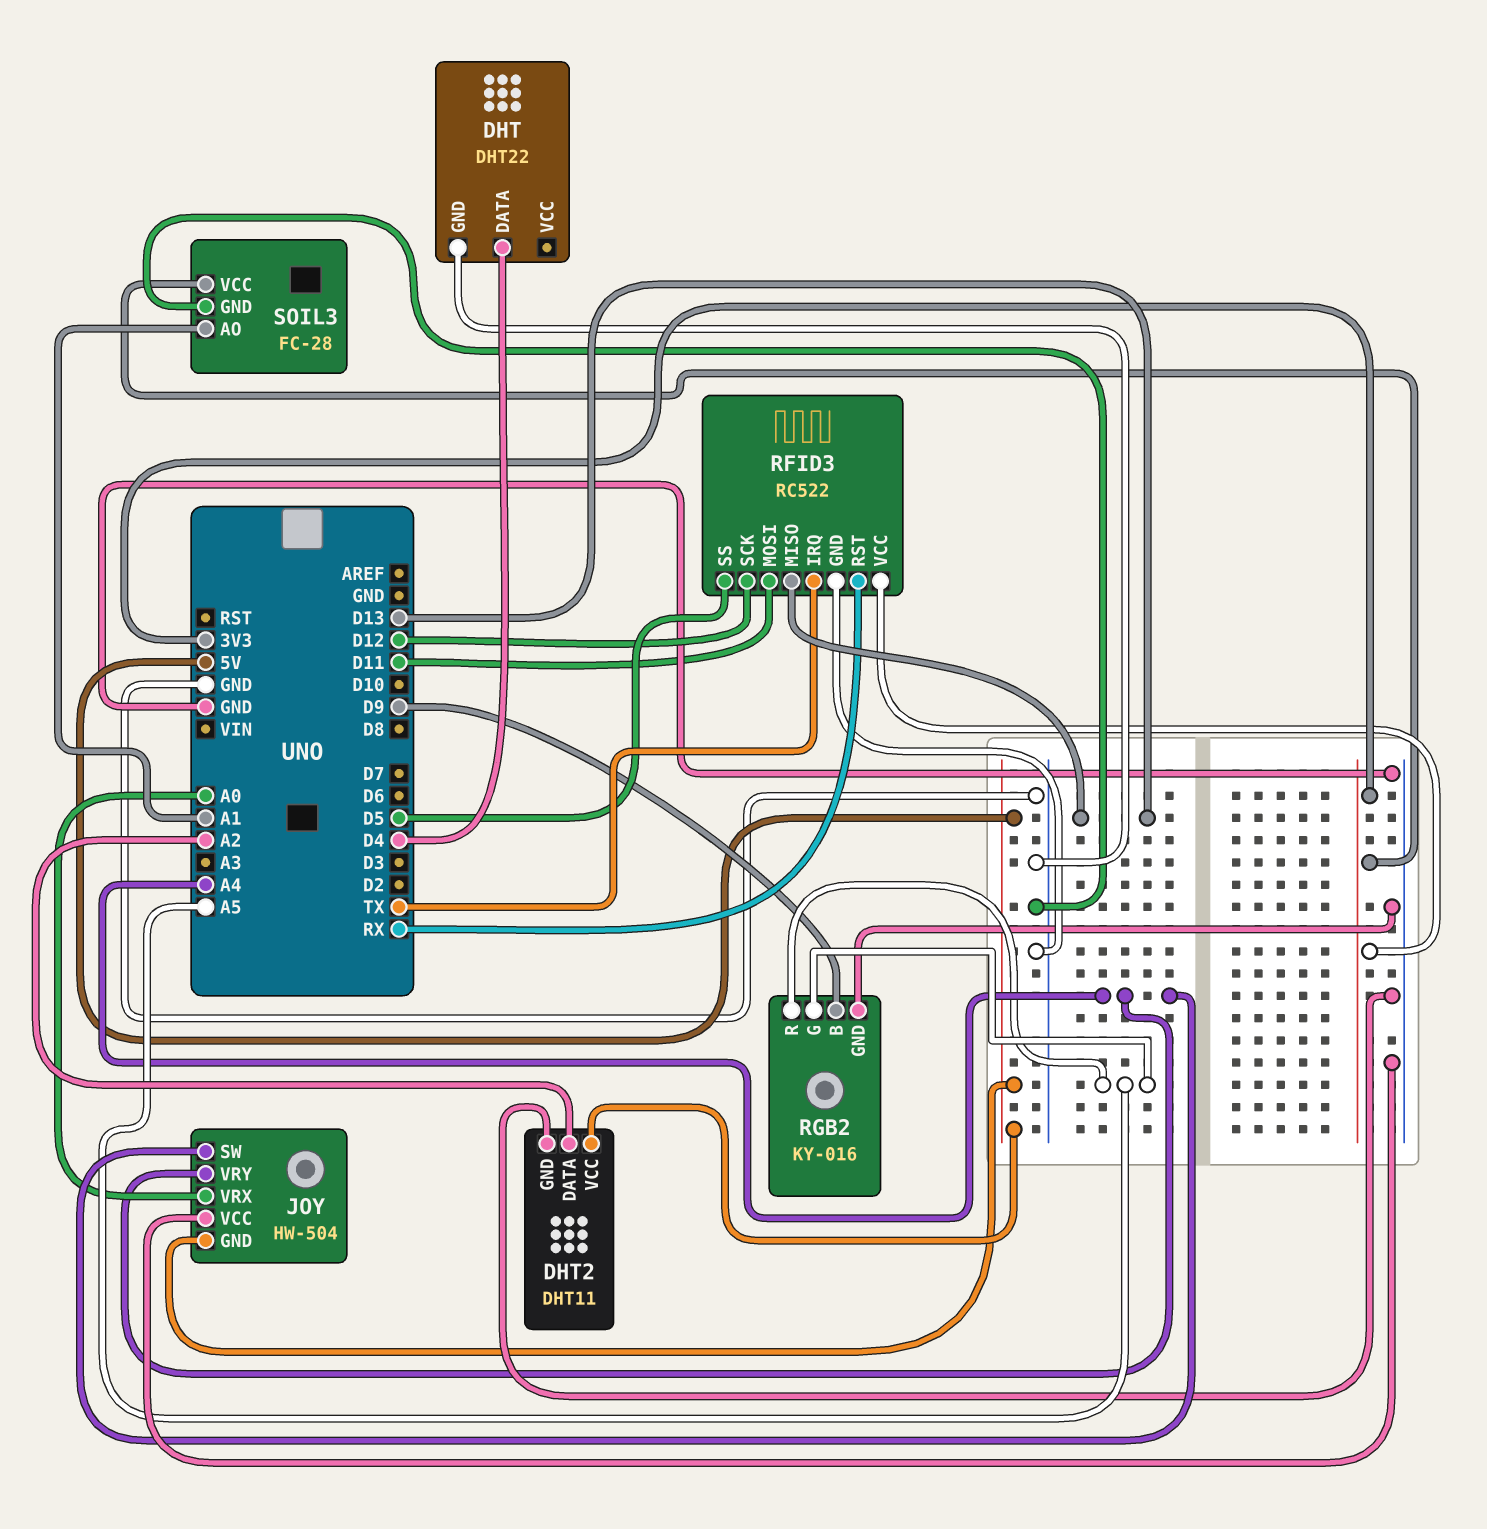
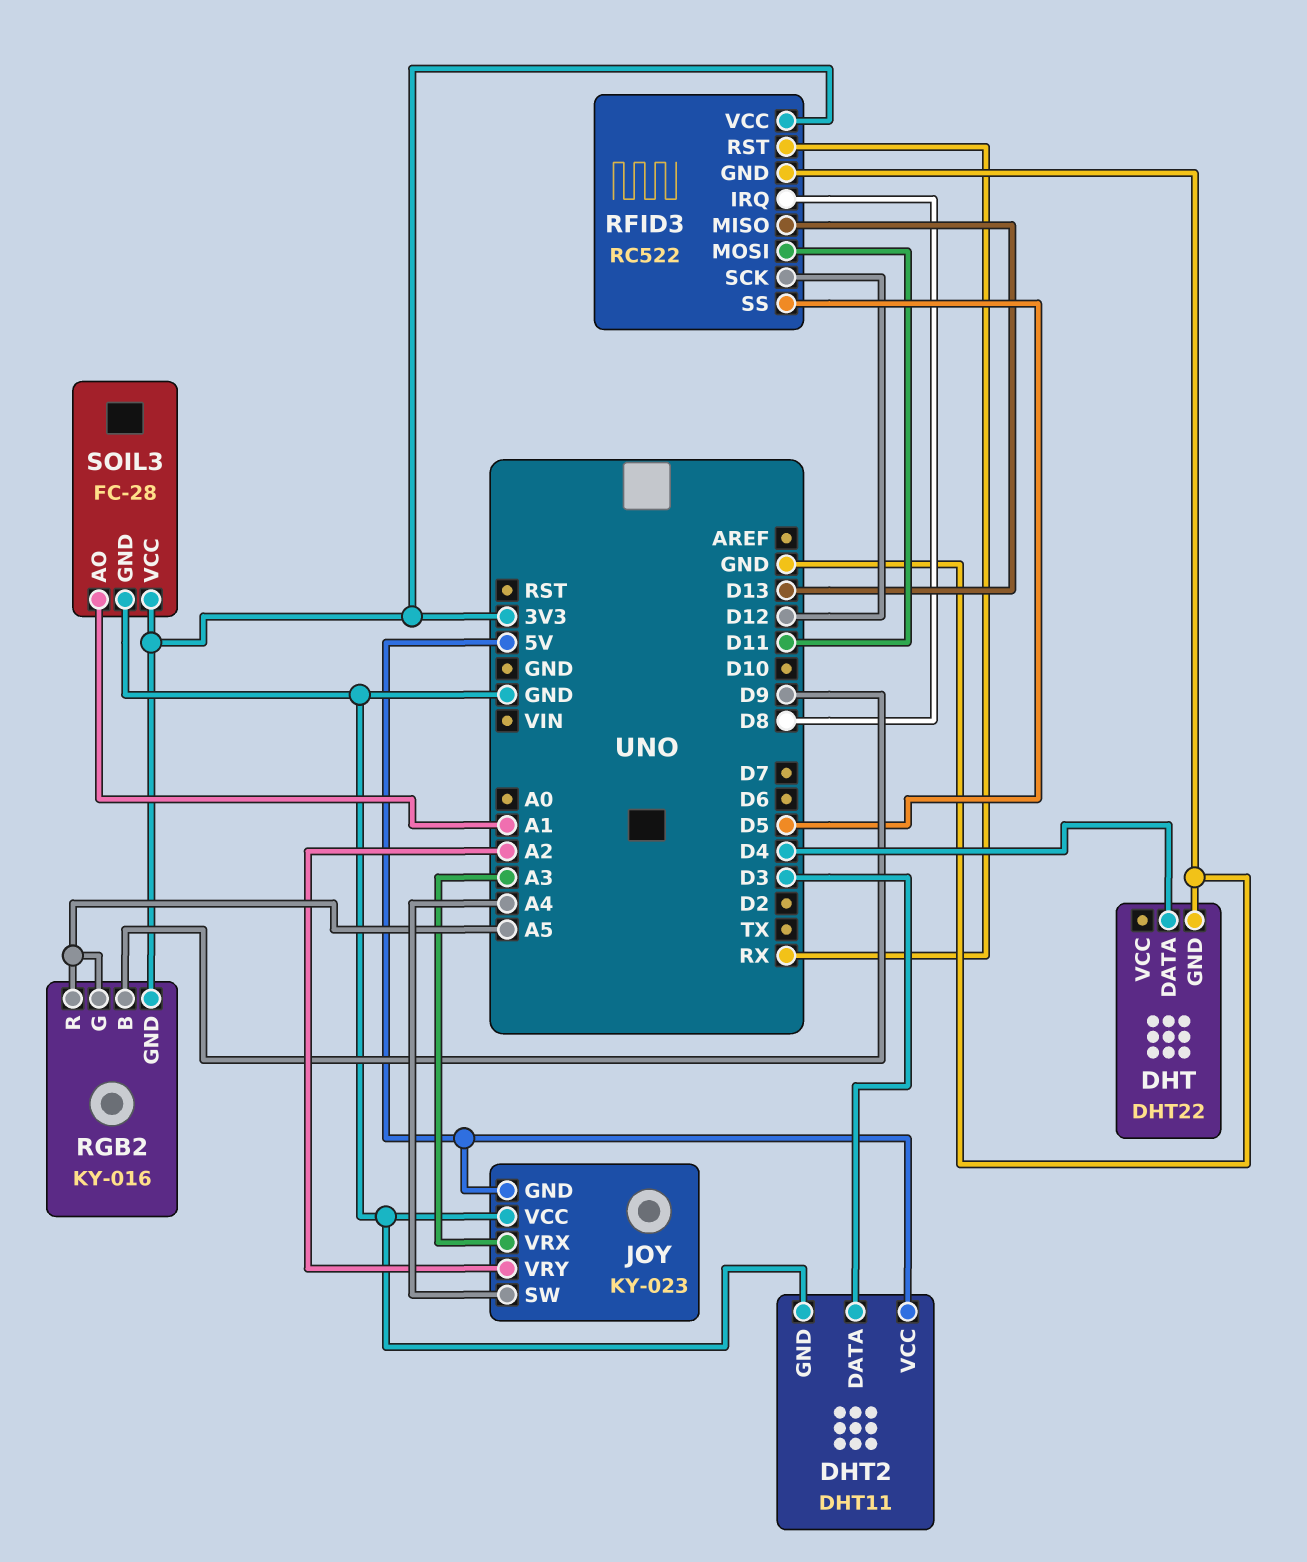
DHT2 pin DATA: A2 -> D3
JOY: HW-504 -> KY-023
JOY pin VRX: A0 -> A3
JOY pin VRY: A4 -> A2
RFID3 pin IRQ: TX -> D8
RGB2 pin GND: GND -> 3V3

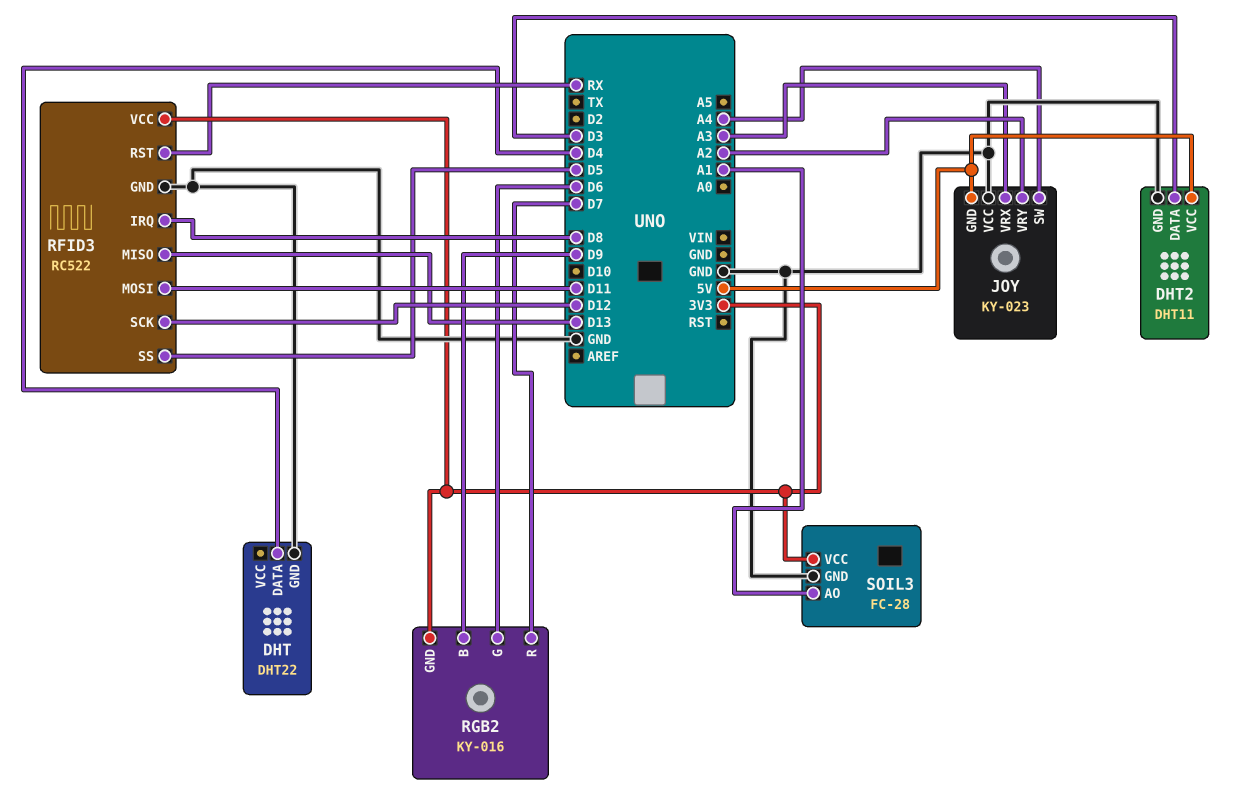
RGB2 pin G: A5 -> D6
RGB2 pin R: A5 -> D7

